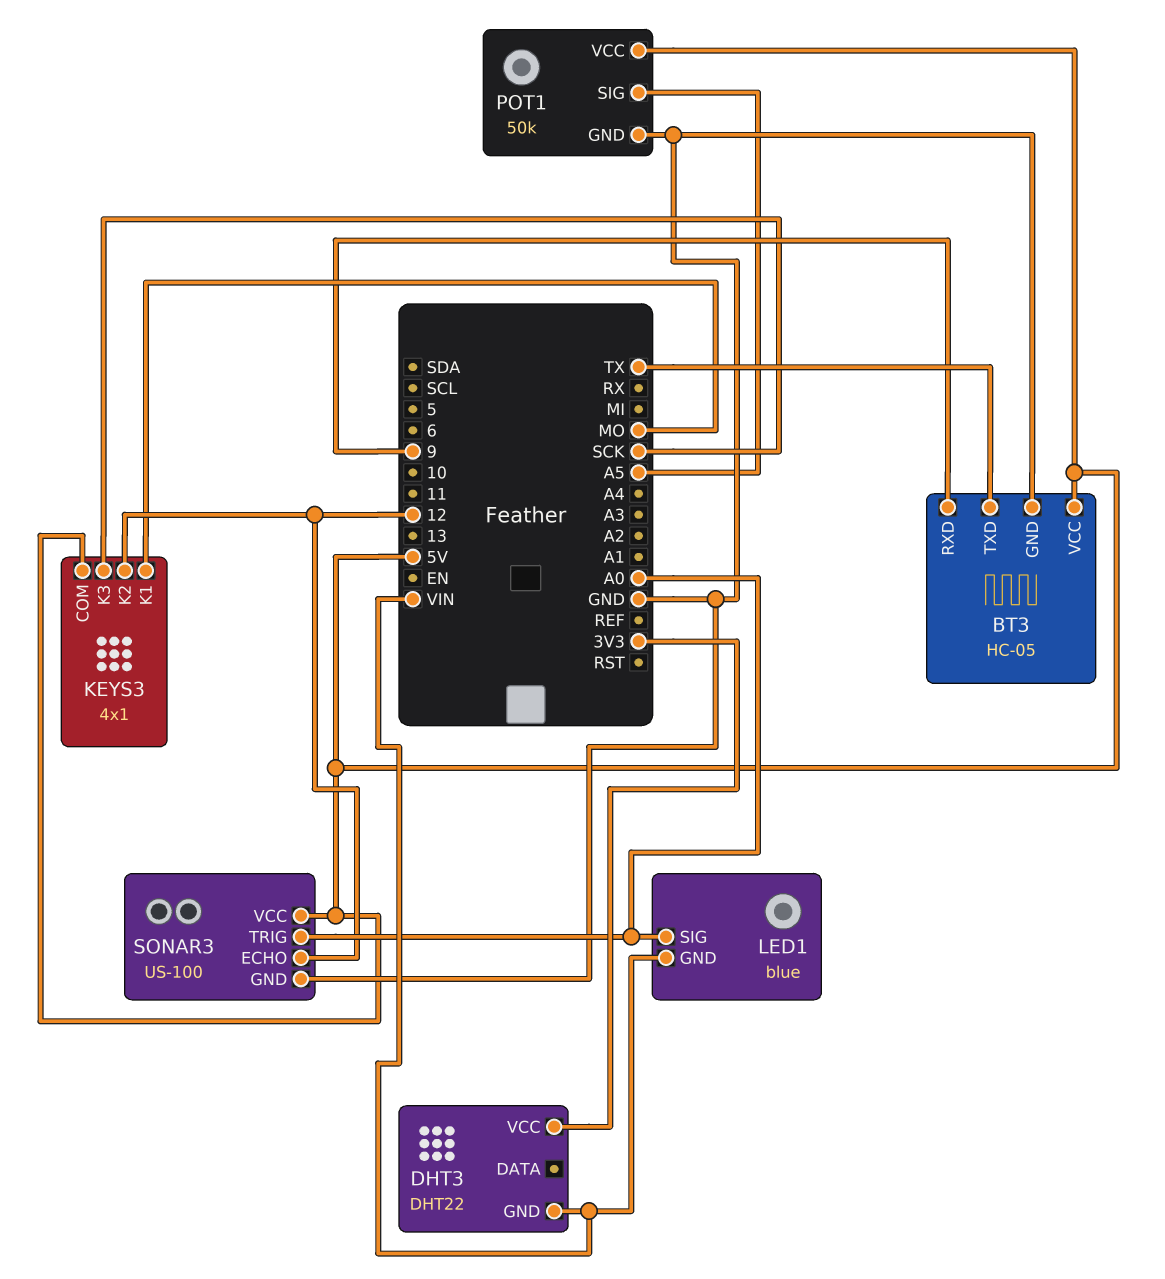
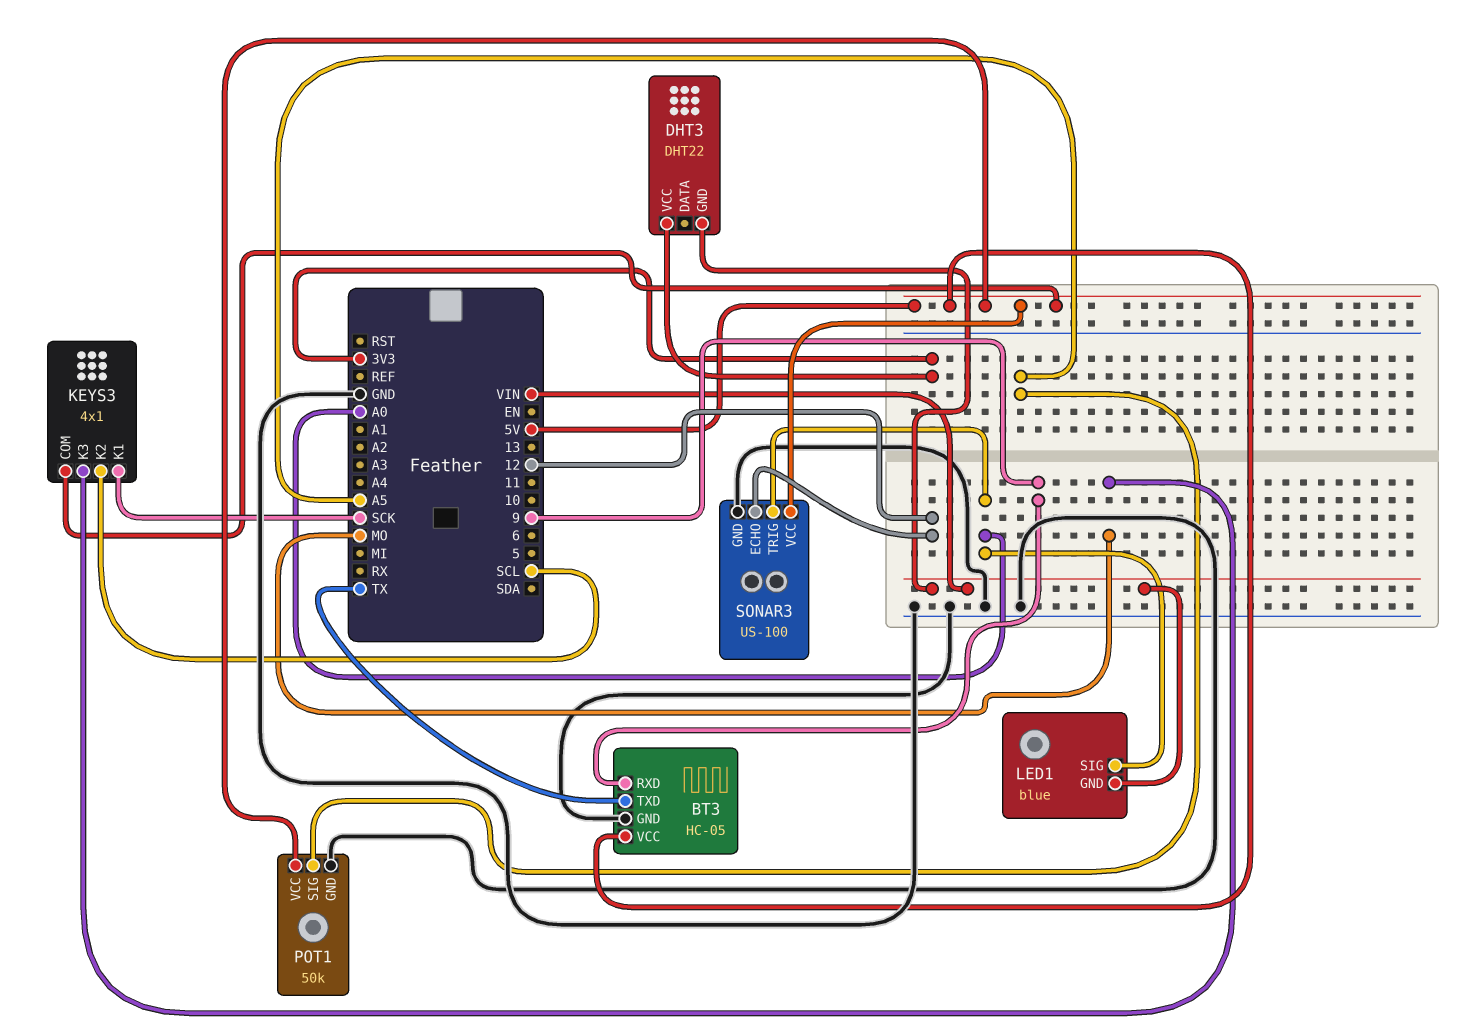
KEYS3 pin K1: MO -> SCK
KEYS3 pin K2: 12 -> SCL
KEYS3 pin K3: SCK -> MO

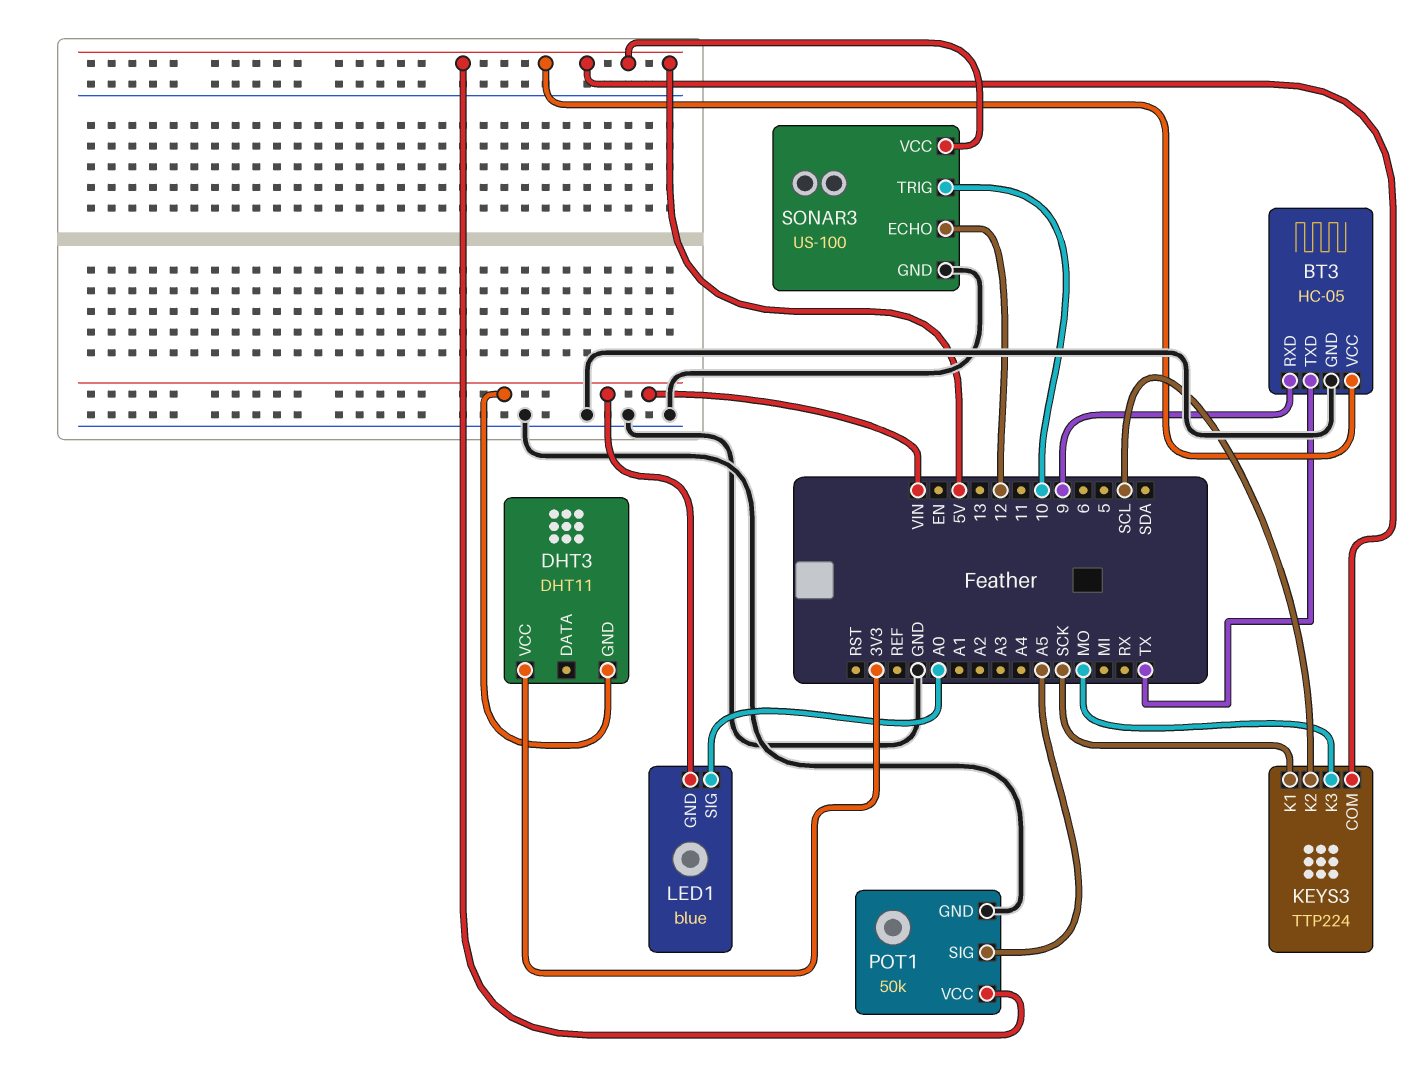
DHT3: DHT22 -> DHT11
KEYS3: 4x1 -> TTP224
SONAR3 pin TRIG: A0 -> 10

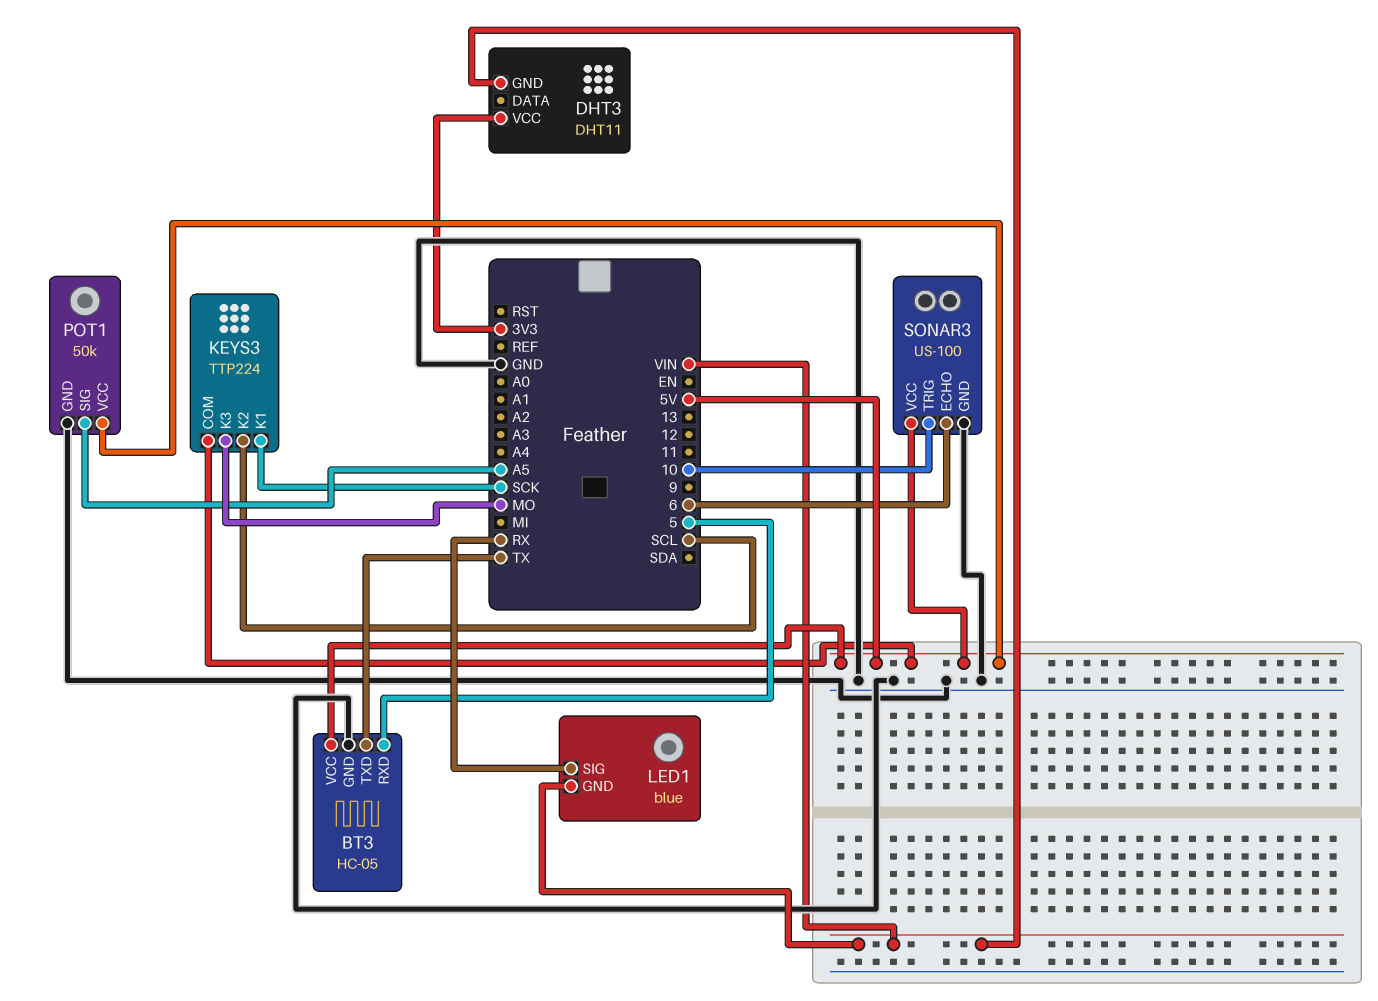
BT3 pin RXD: 9 -> 5
LED1 pin SIG: A0 -> RX
SONAR3 pin ECHO: 12 -> 6

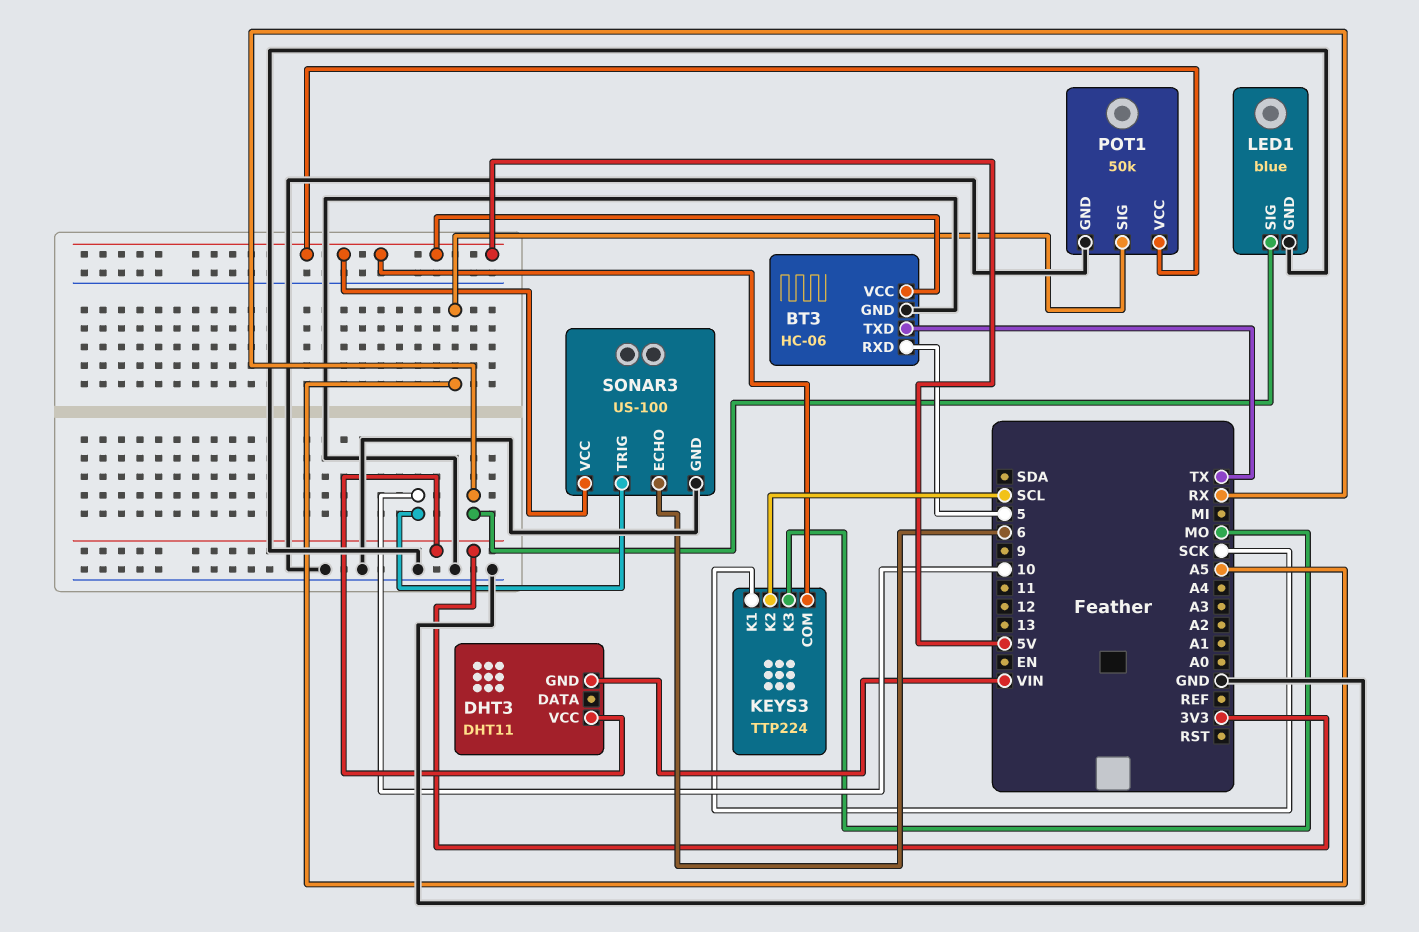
BT3: HC-05 -> HC-06
LED1 pin GND: VIN -> GND

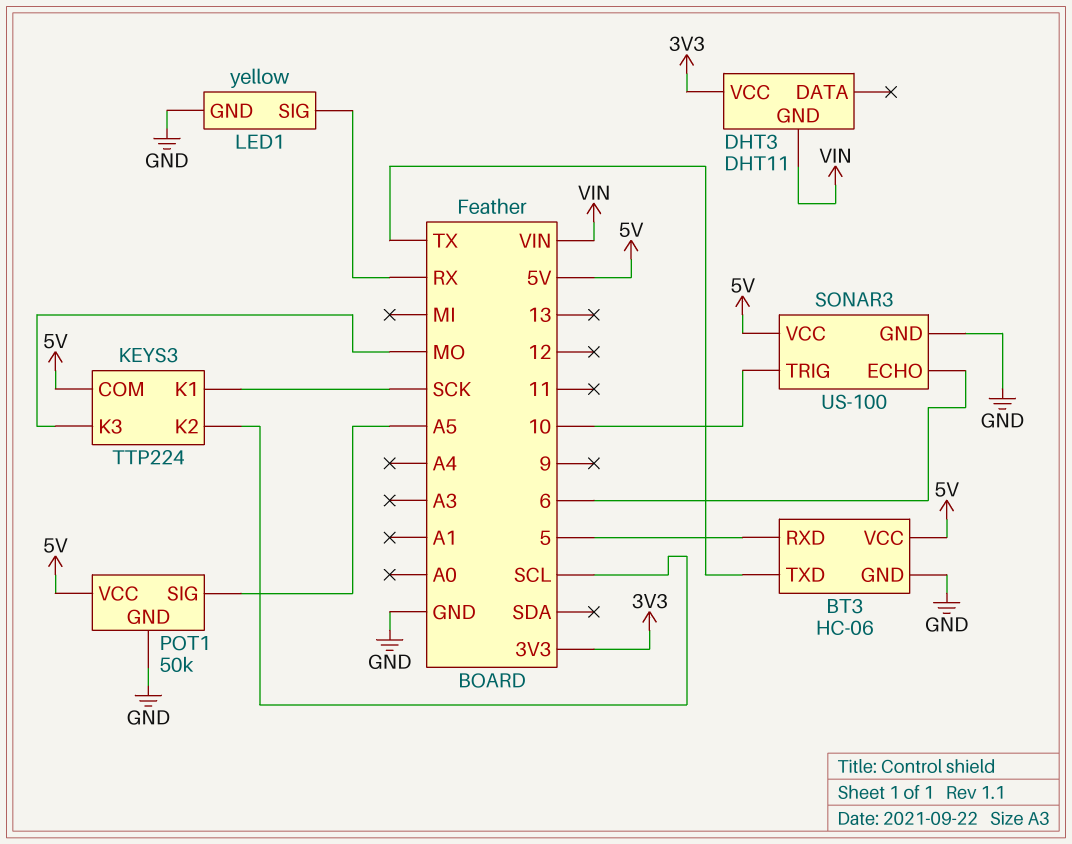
LED1: blue -> yellow

